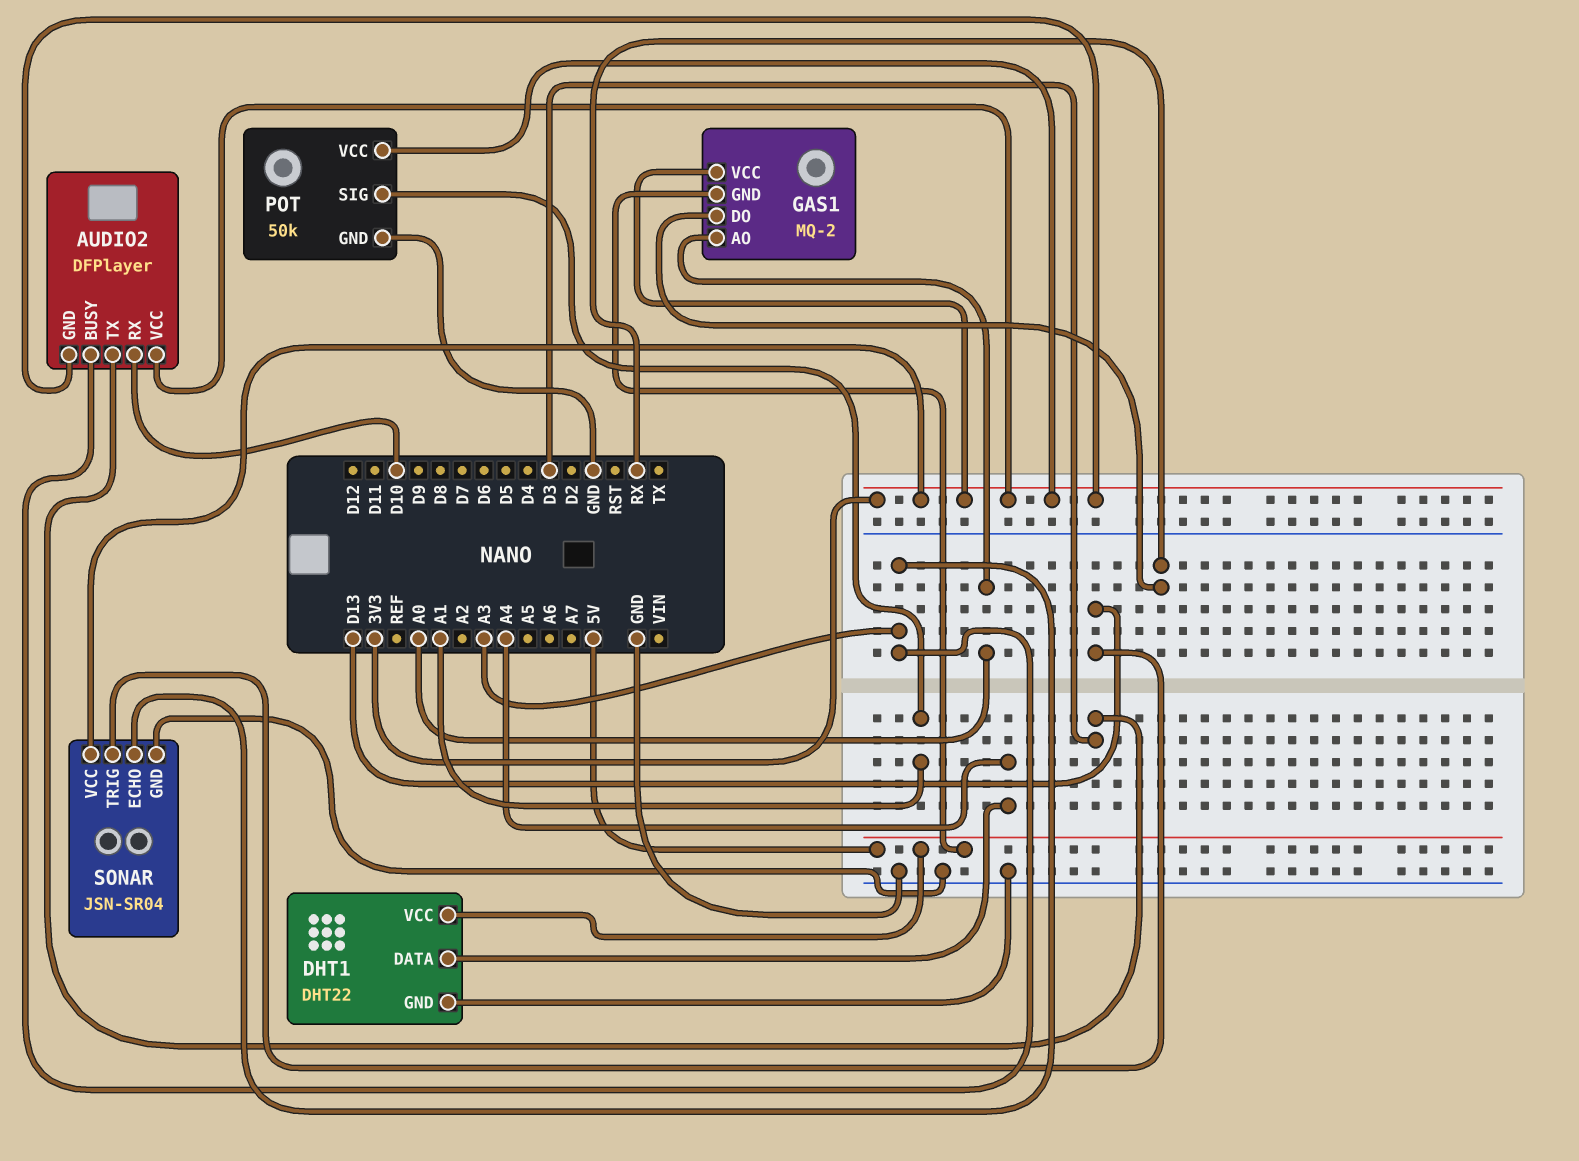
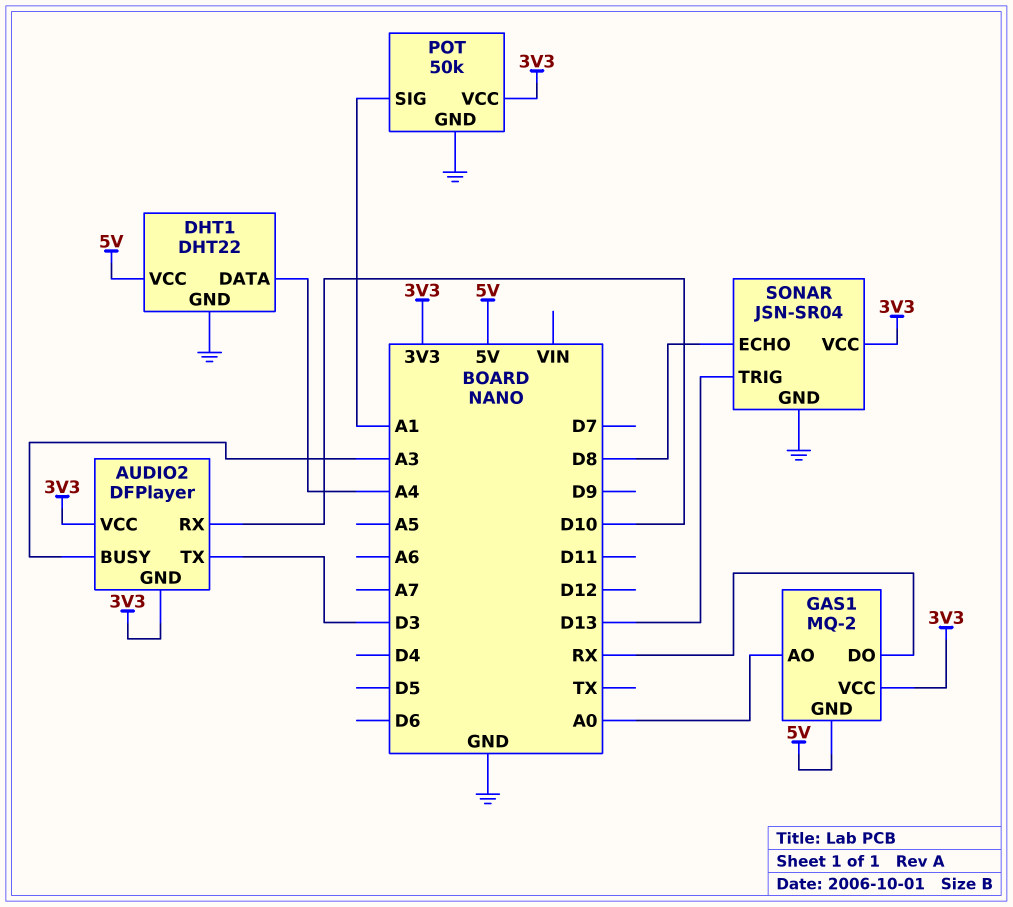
SONAR pin ECHO: A3 -> D8

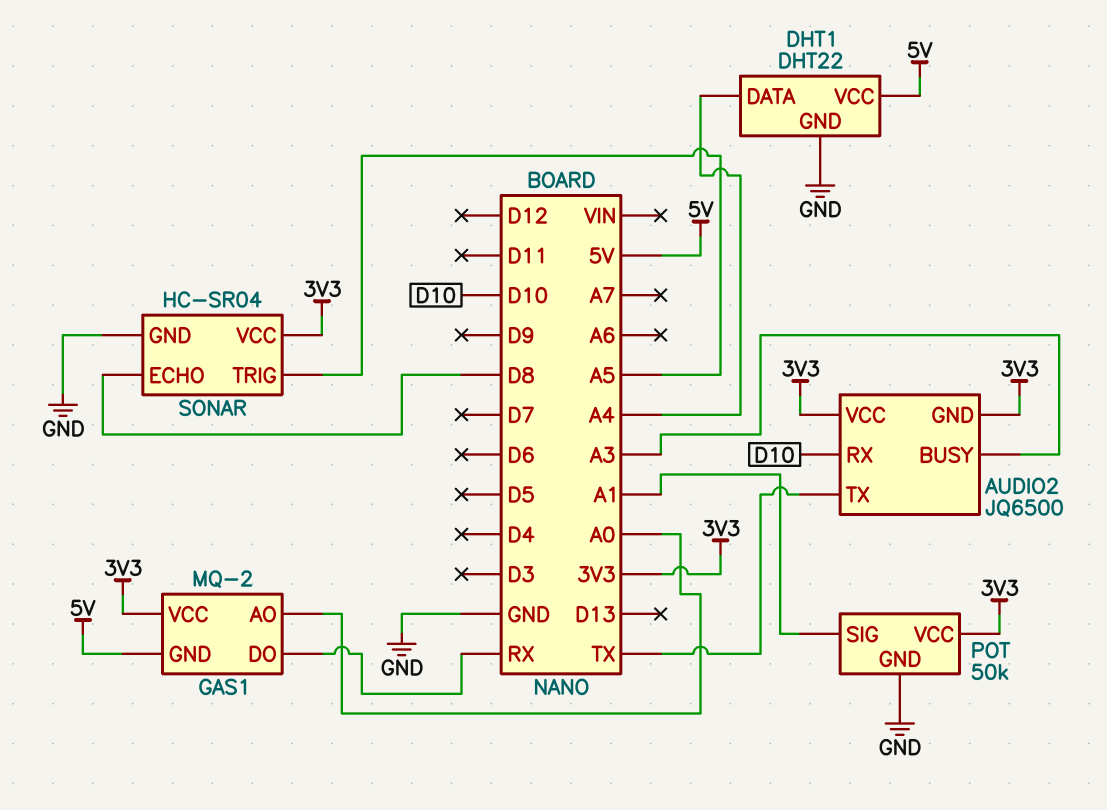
AUDIO2: DFPlayer -> JQ6500
AUDIO2 pin TX: D3 -> TX
SONAR: JSN-SR04 -> HC-SR04
SONAR pin TRIG: D13 -> A5

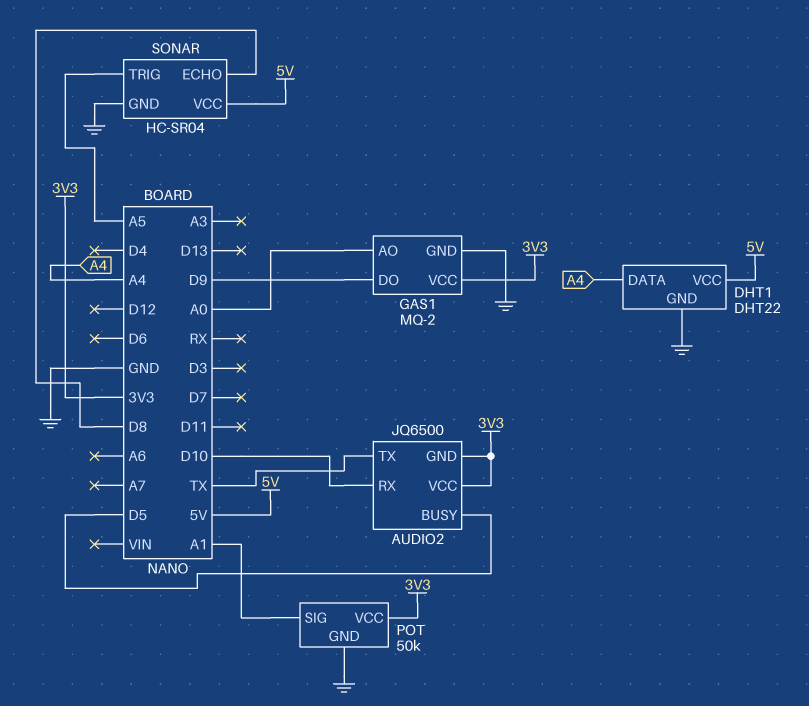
AUDIO2 pin BUSY: A3 -> D5
GAS1 pin DO: RX -> D9
GAS1 pin GND: 5V -> GND
SONAR pin VCC: 3V3 -> 5V

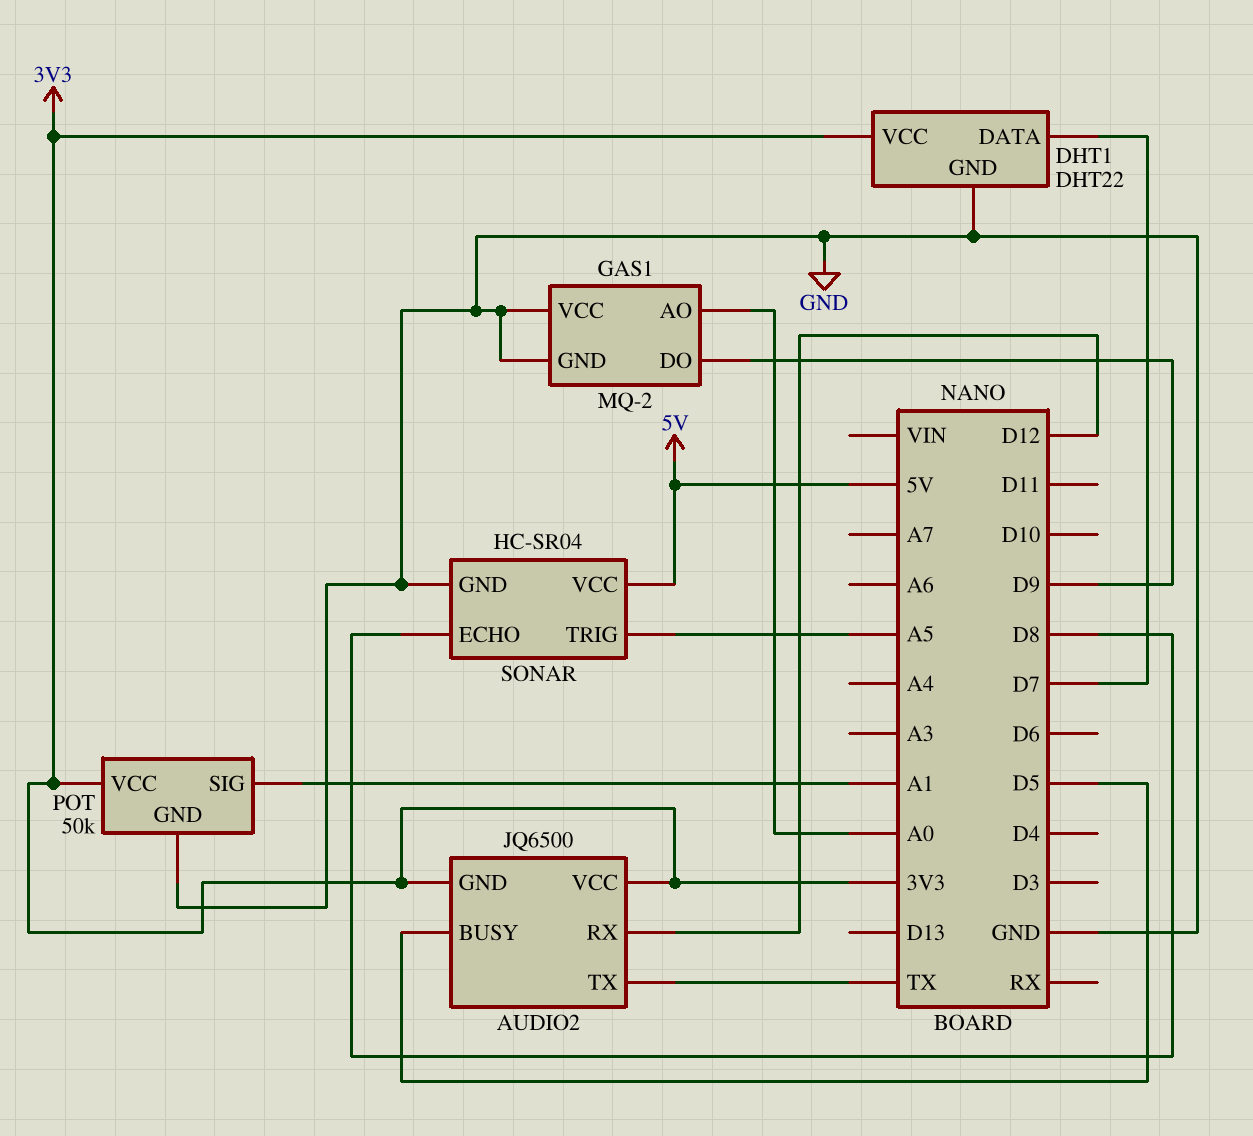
AUDIO2 pin RX: D10 -> D12
DHT1 pin DATA: A4 -> D7
DHT1 pin VCC: 5V -> 3V3
GAS1 pin VCC: 3V3 -> GND

